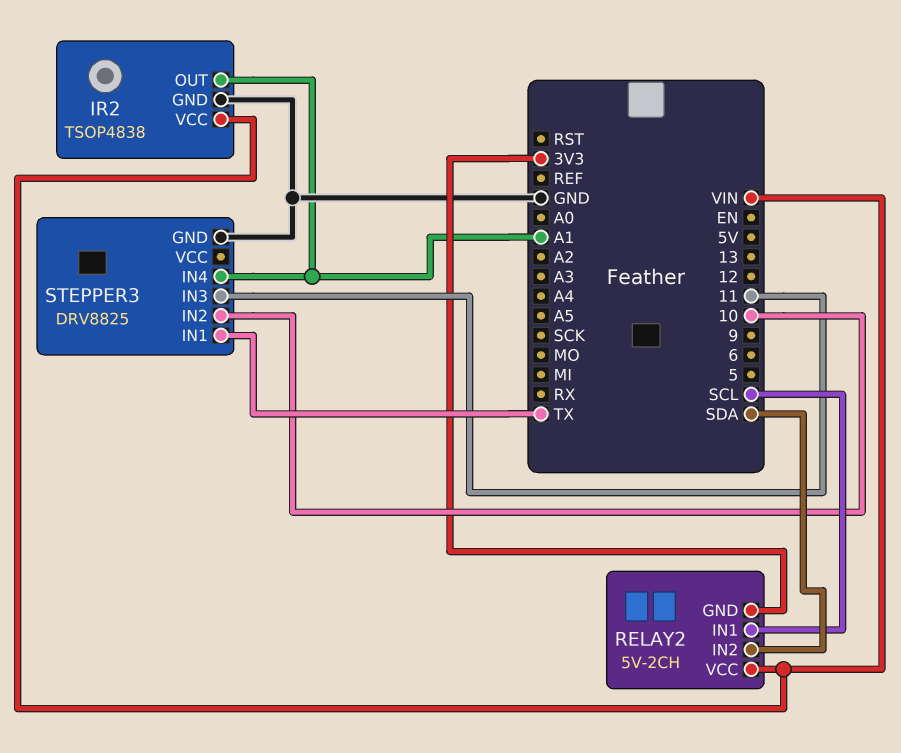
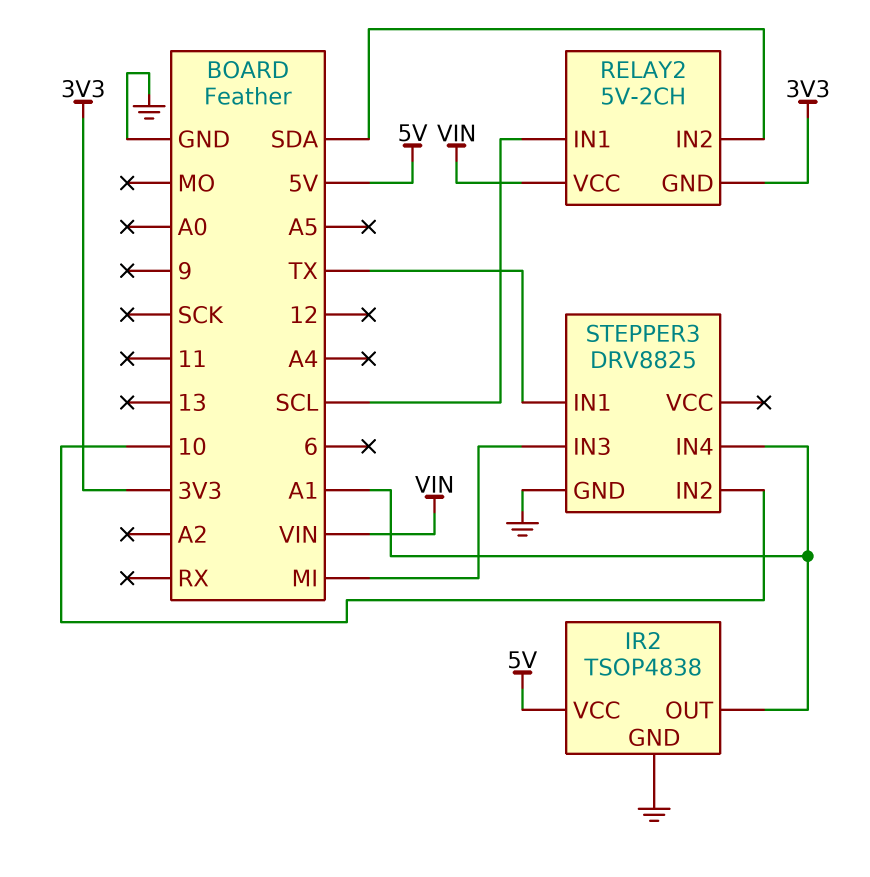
IR2 pin VCC: VIN -> 5V
STEPPER3 pin IN3: 11 -> MI

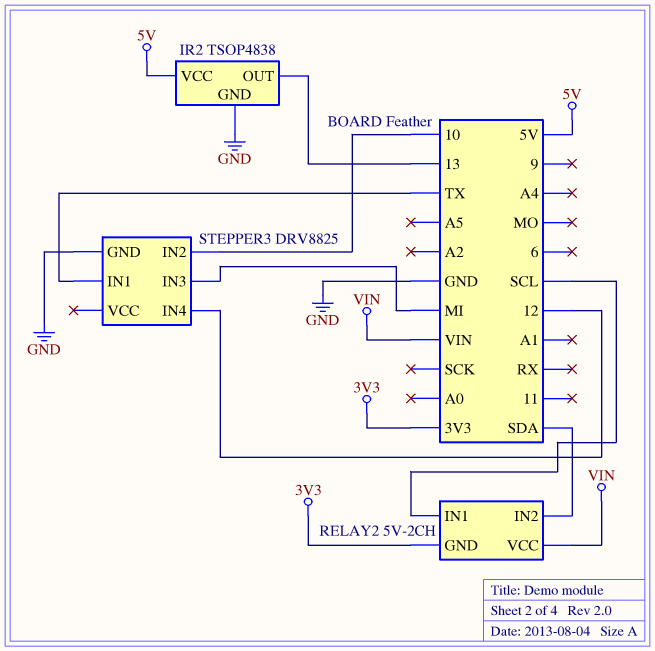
IR2 pin OUT: A1 -> 13
STEPPER3 pin IN4: A1 -> 12

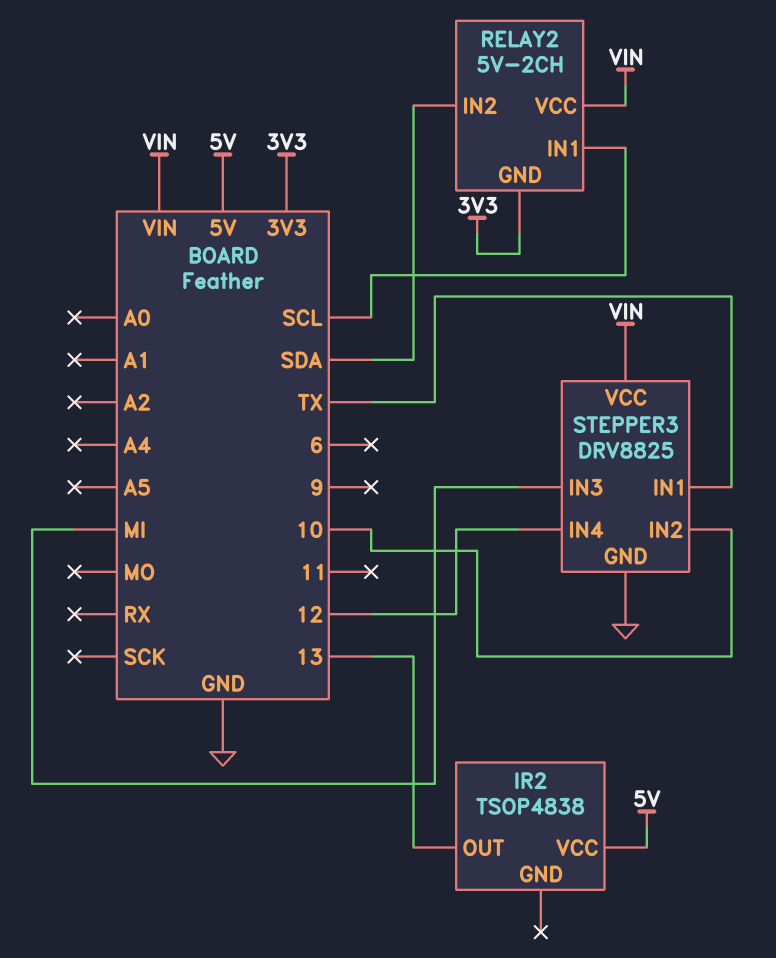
IR2 pin GND: GND -> none
STEPPER3 pin VCC: none -> VIN

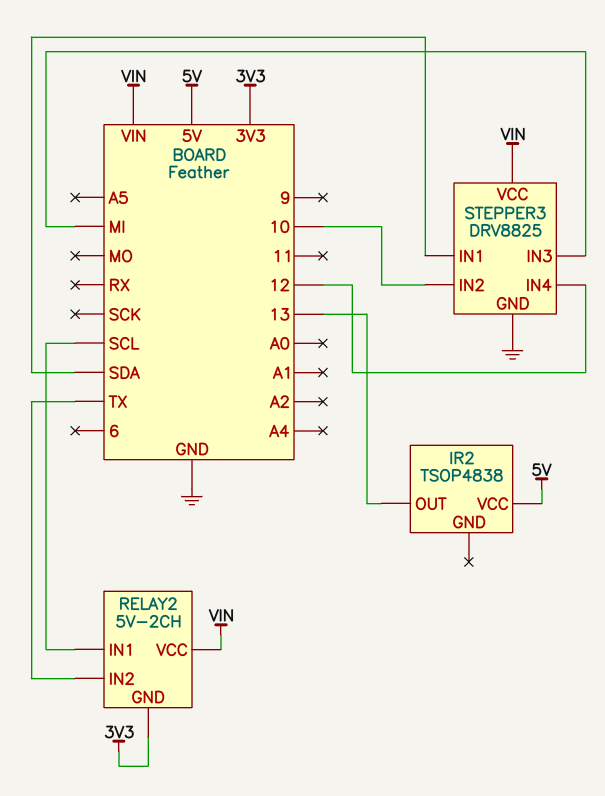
RELAY2 pin IN2: SDA -> TX
STEPPER3 pin IN1: TX -> SDA

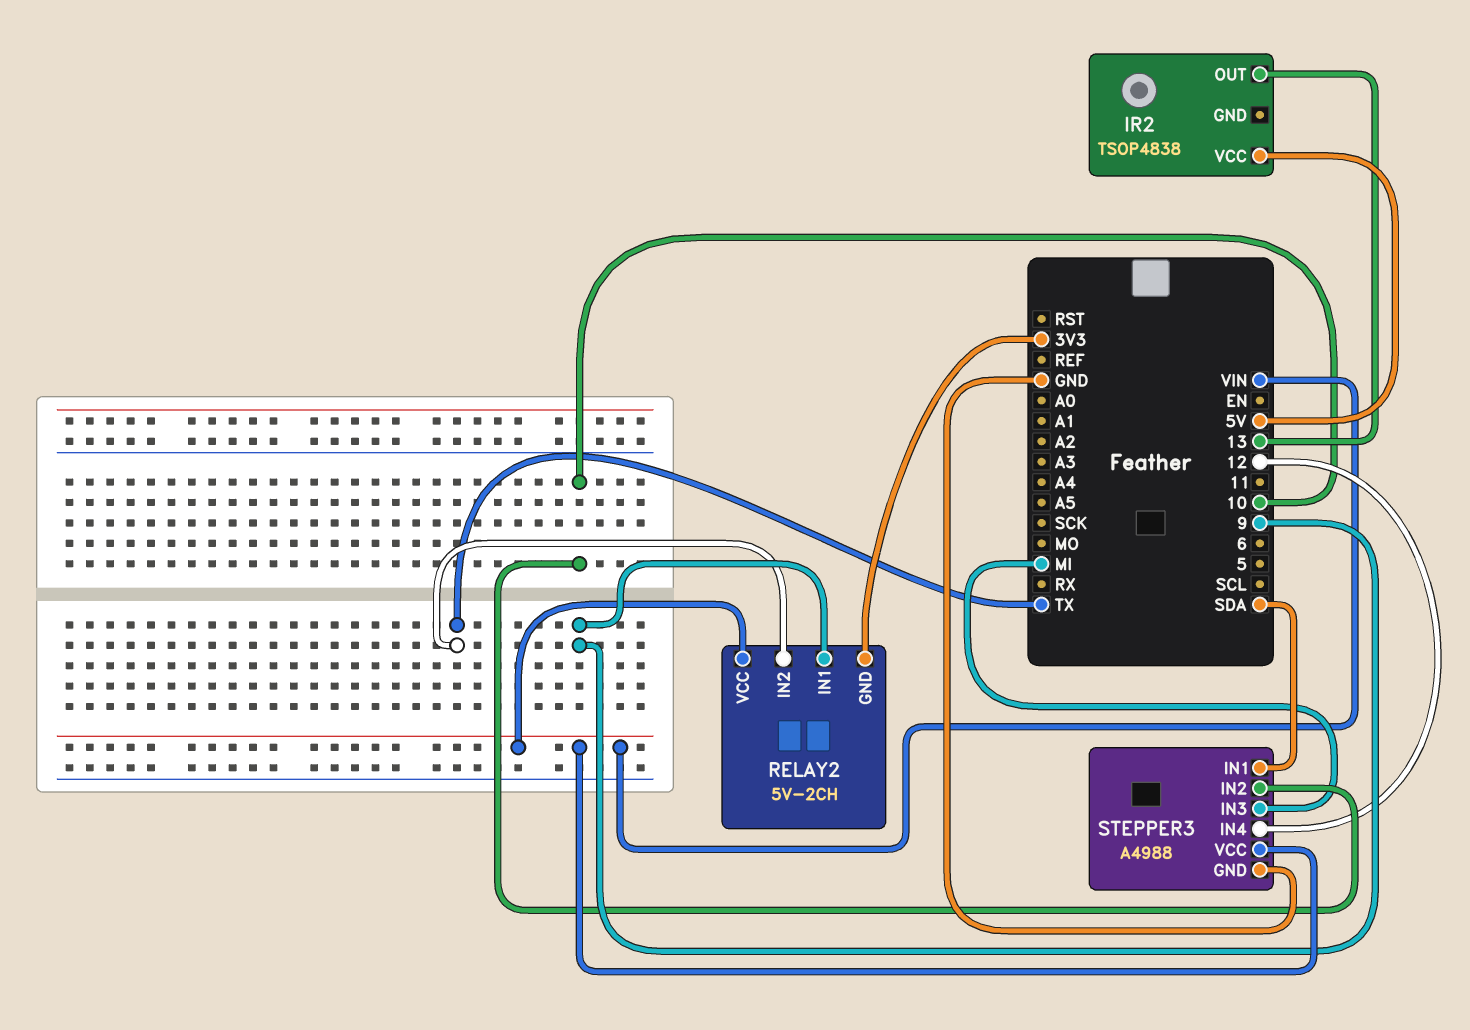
RELAY2 pin IN1: SCL -> 9
STEPPER3: DRV8825 -> A4988

